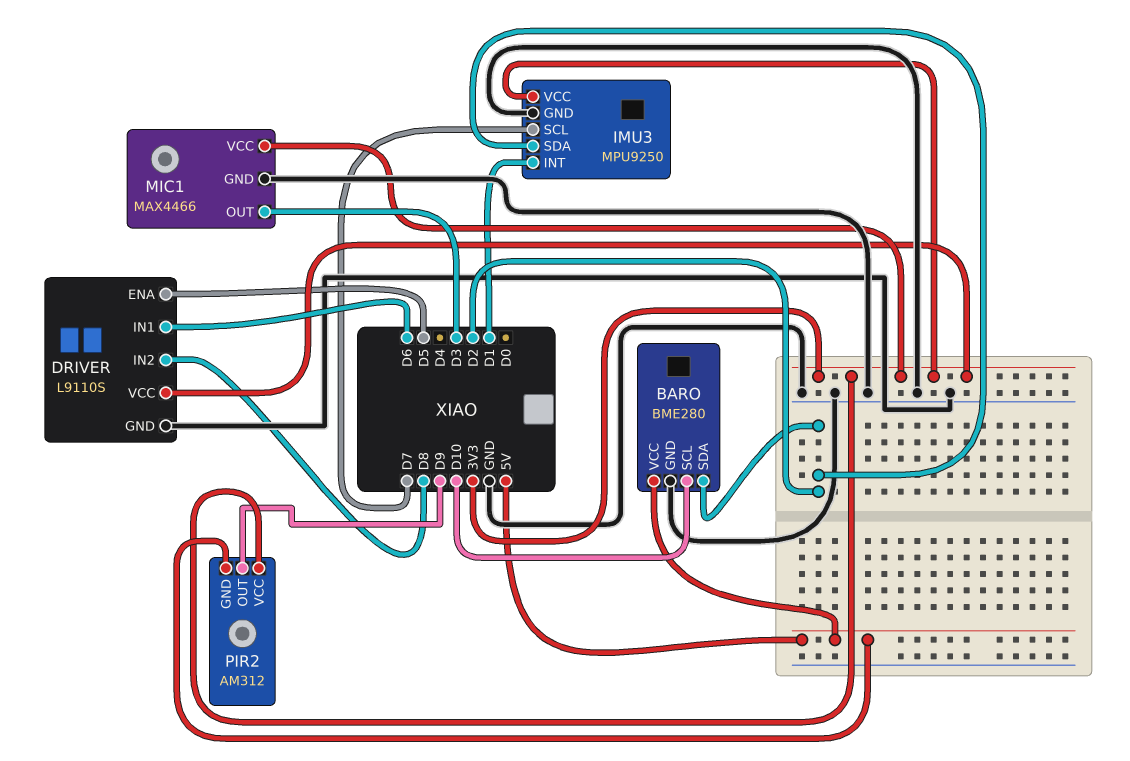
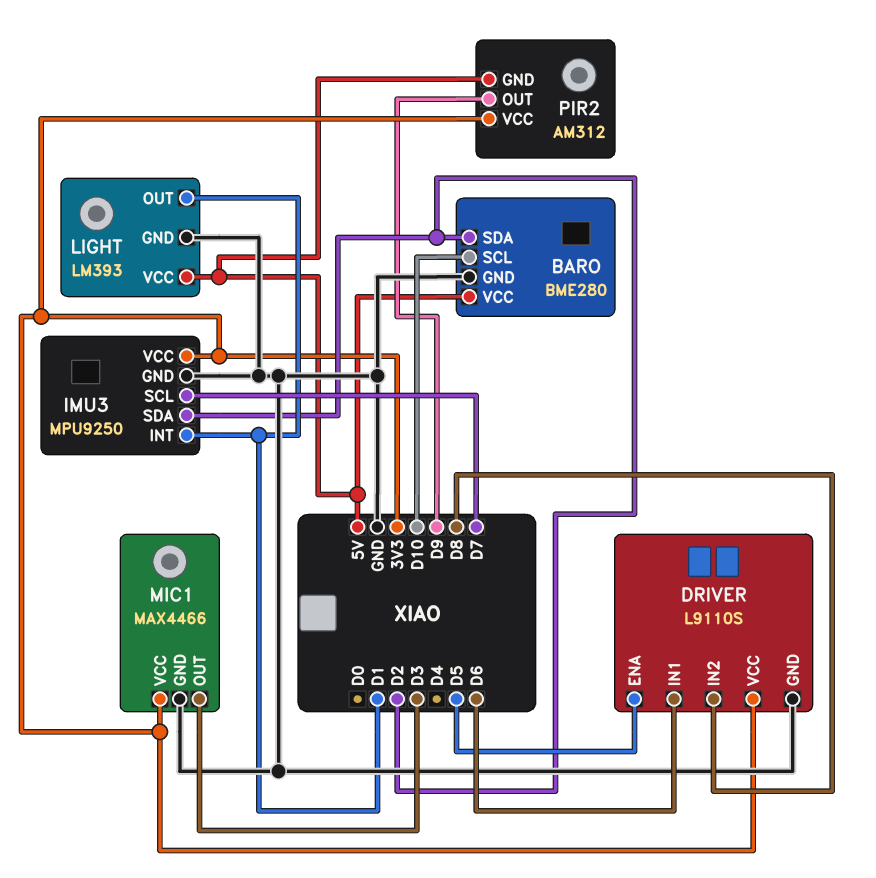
LIGHT: none -> LM393
LIGHT pin GND: none -> GND
LIGHT pin OUT: none -> D1
LIGHT pin VCC: none -> 5V

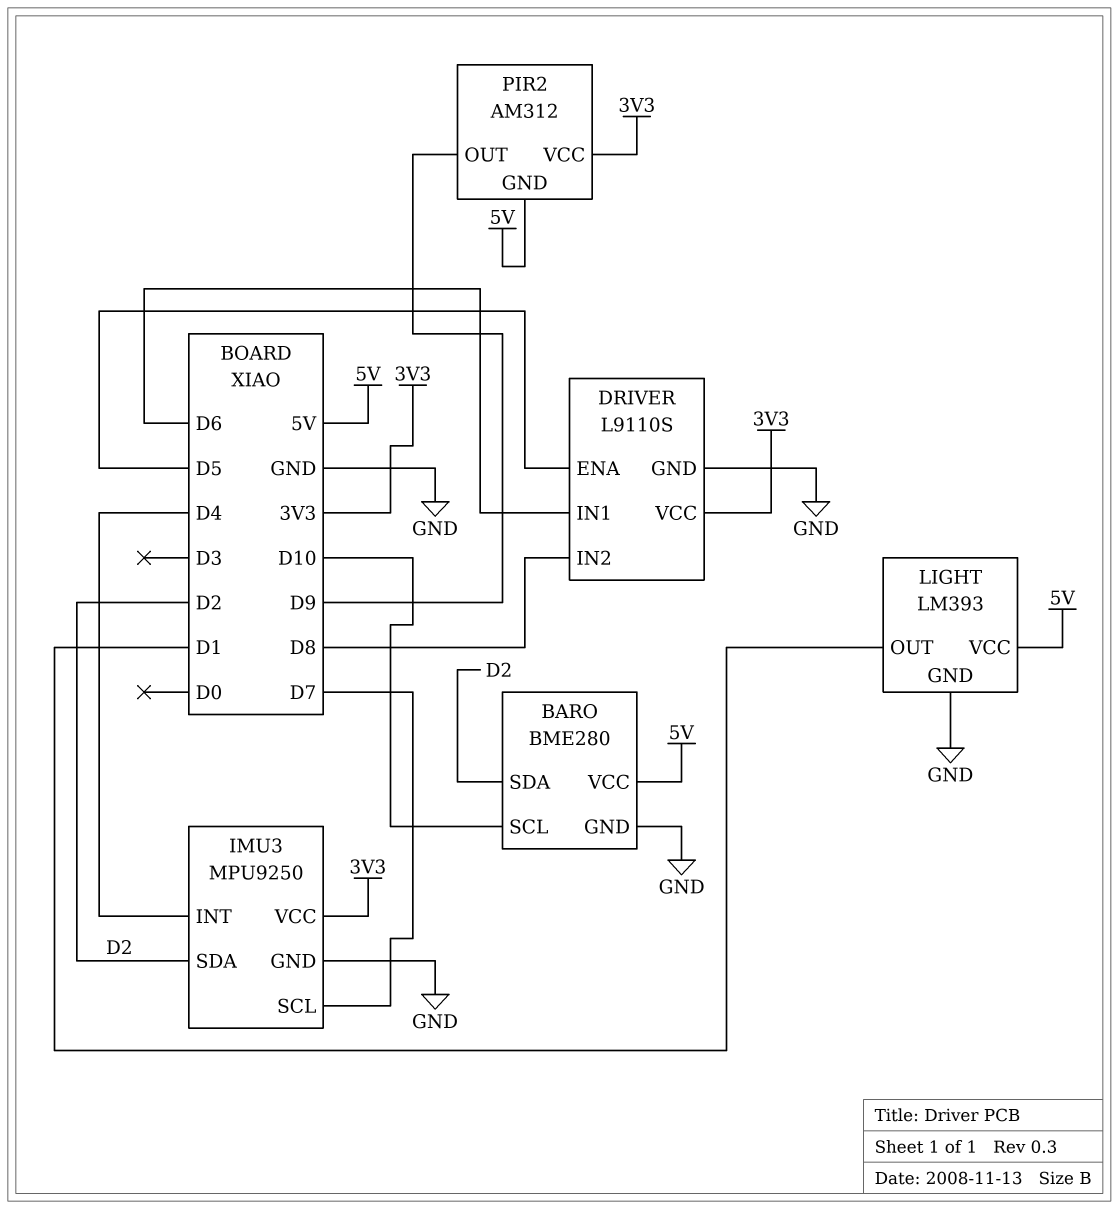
IMU3 pin INT: D1 -> D4
MIC1: MAX4466 -> none
MIC1 pin GND: GND -> none
MIC1 pin OUT: D3 -> none
MIC1 pin VCC: 3V3 -> none

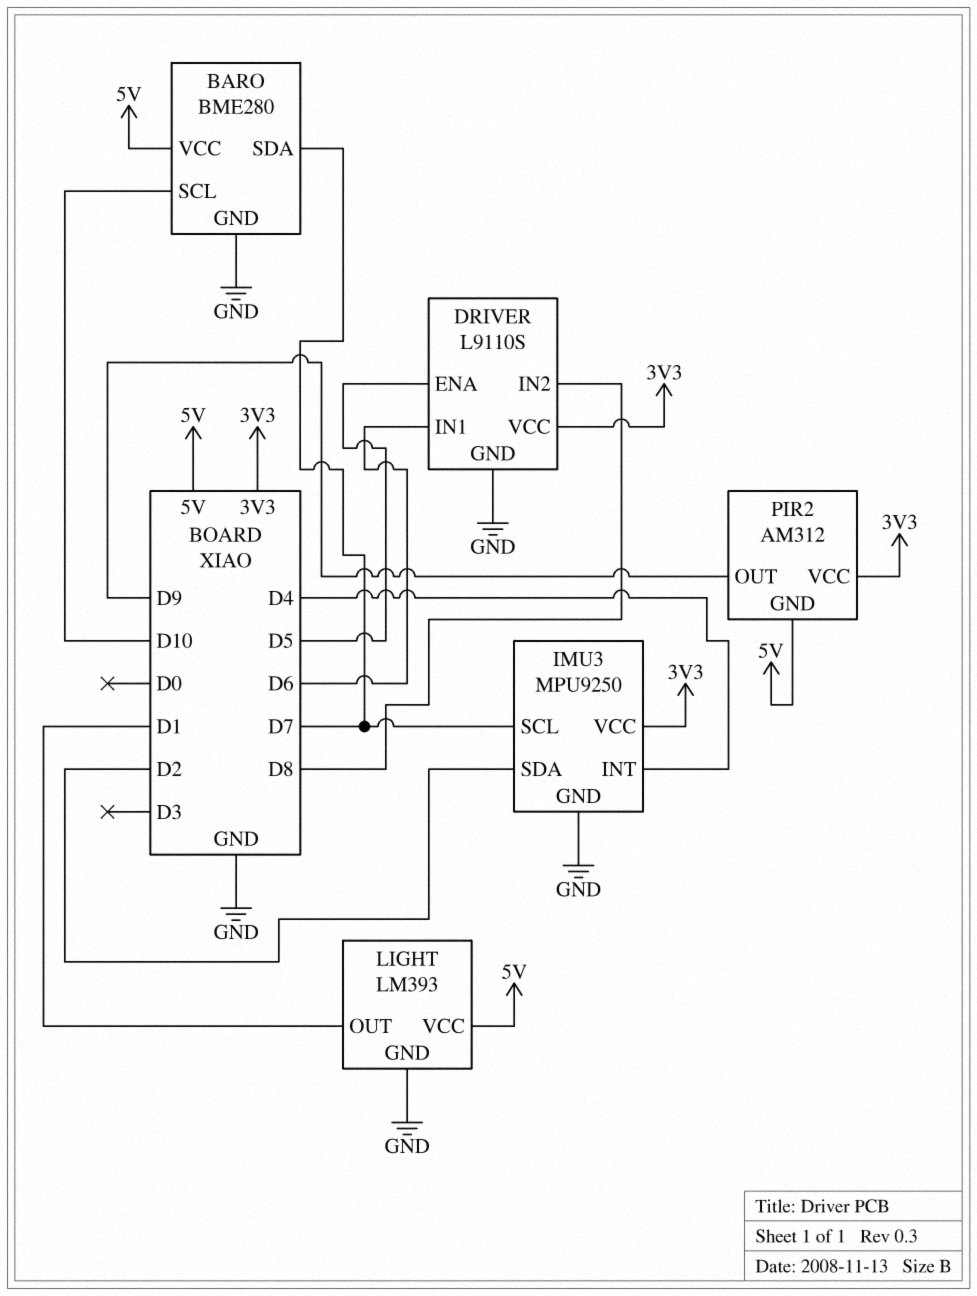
BARO pin SDA: D2 -> D7

